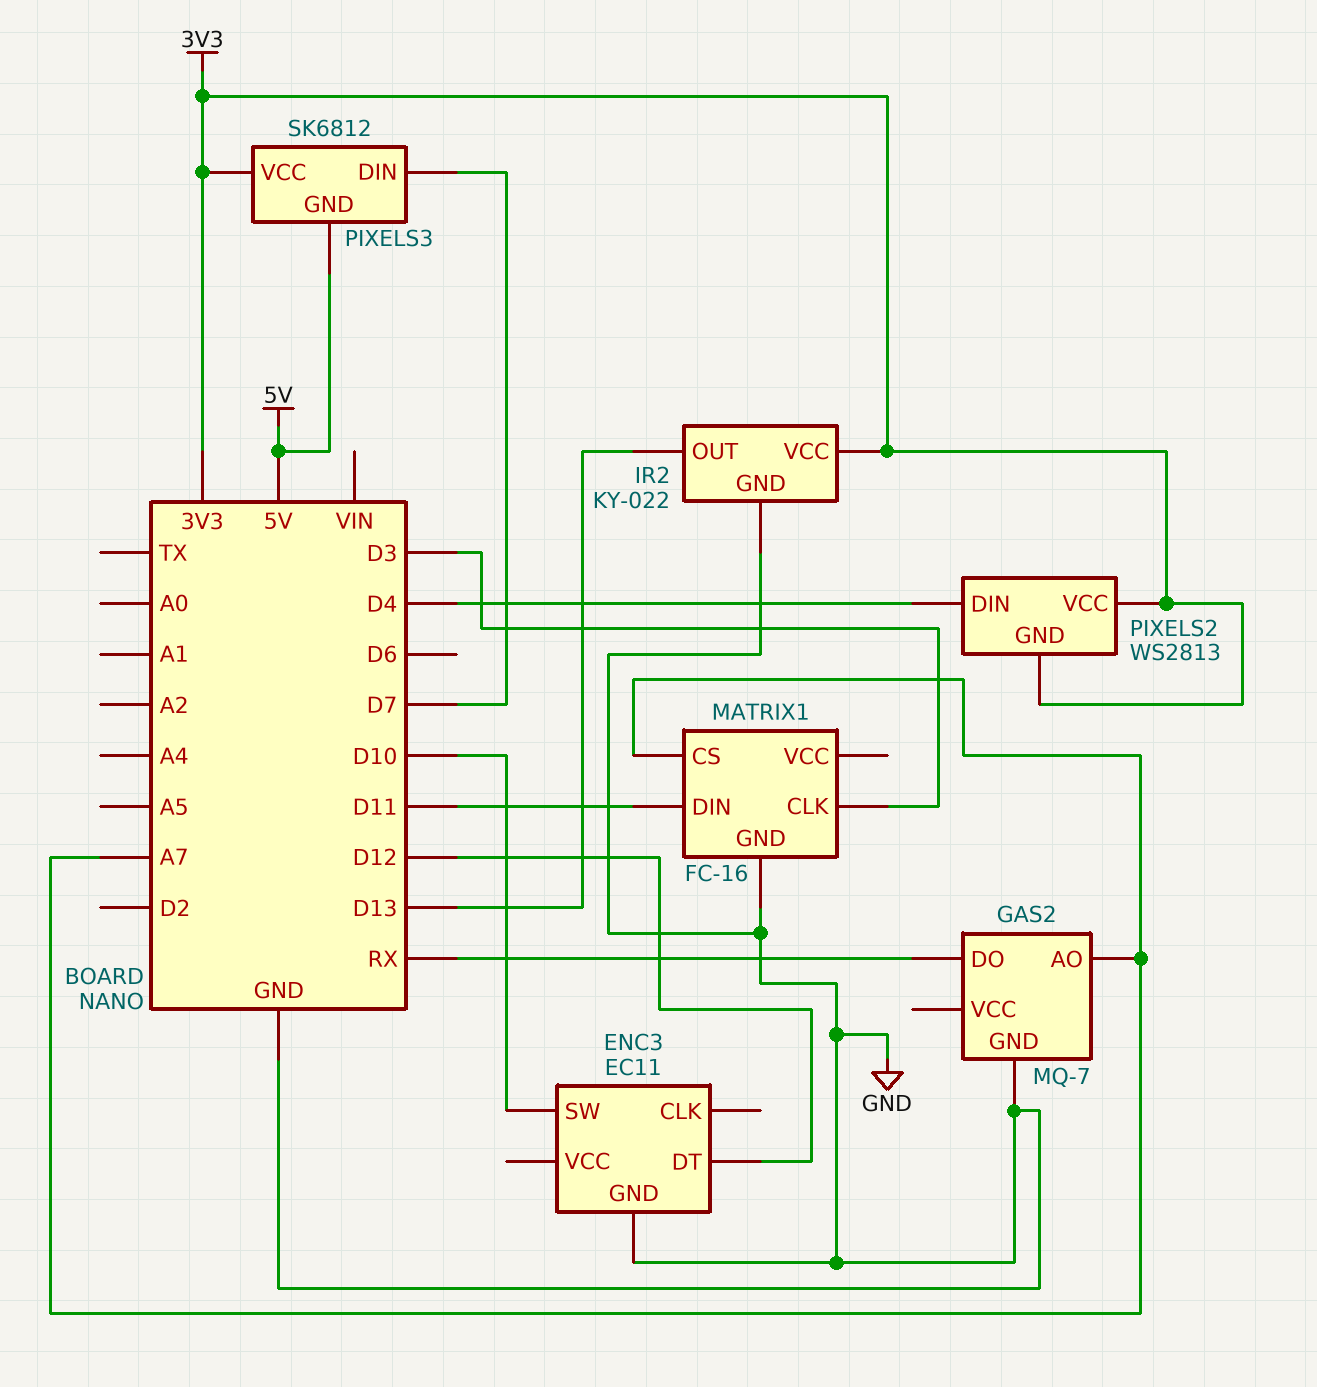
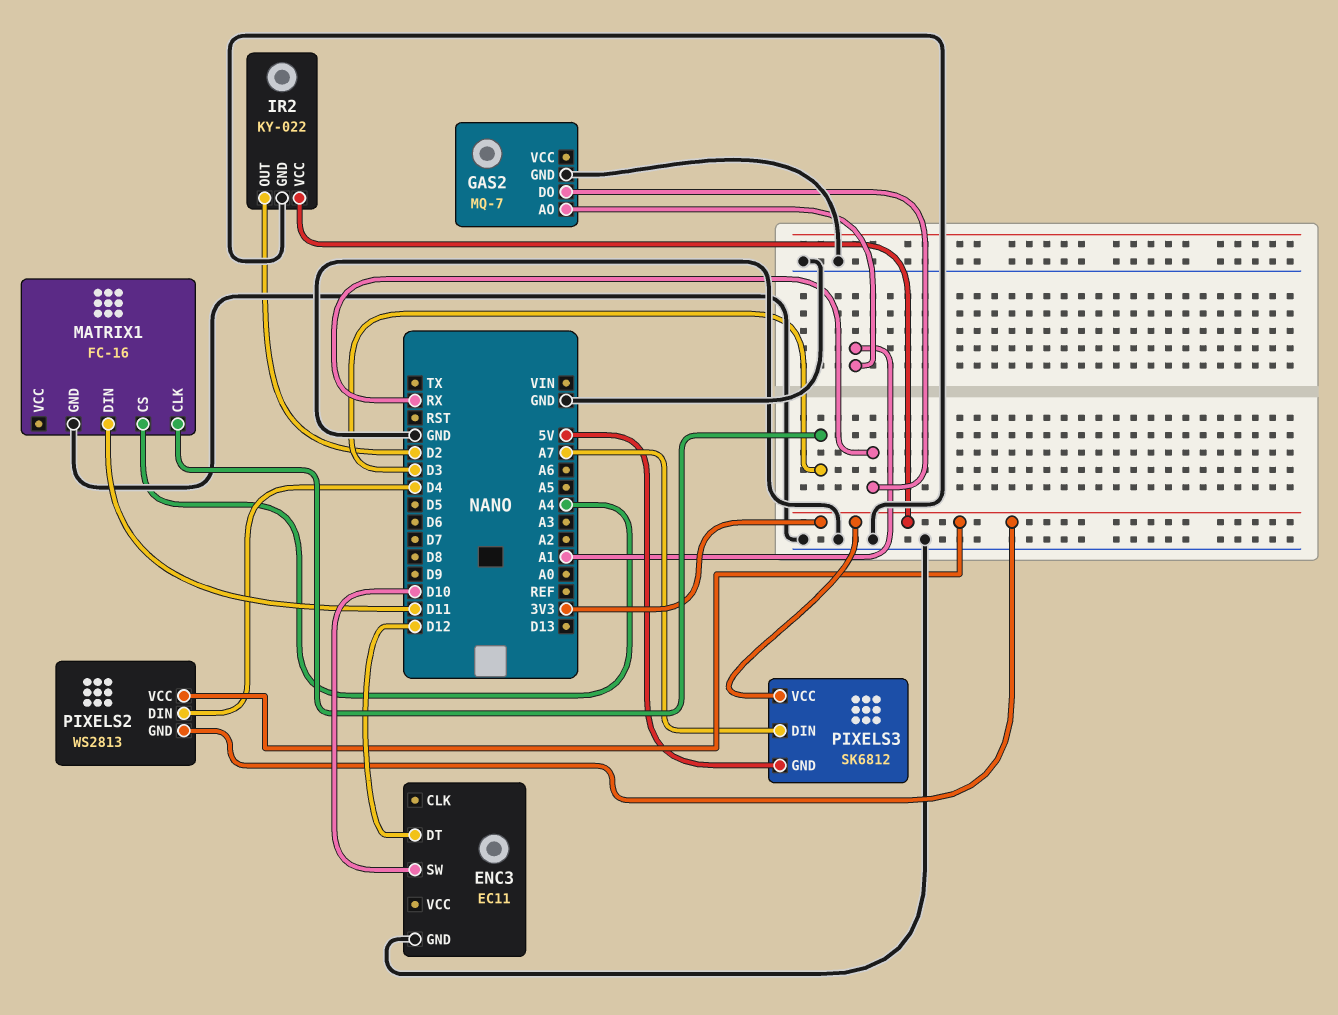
GAS2 pin AO: A7 -> A1
IR2 pin OUT: D13 -> D2
MATRIX1 pin CS: A7 -> A4
PIXELS3 pin DIN: D7 -> A7

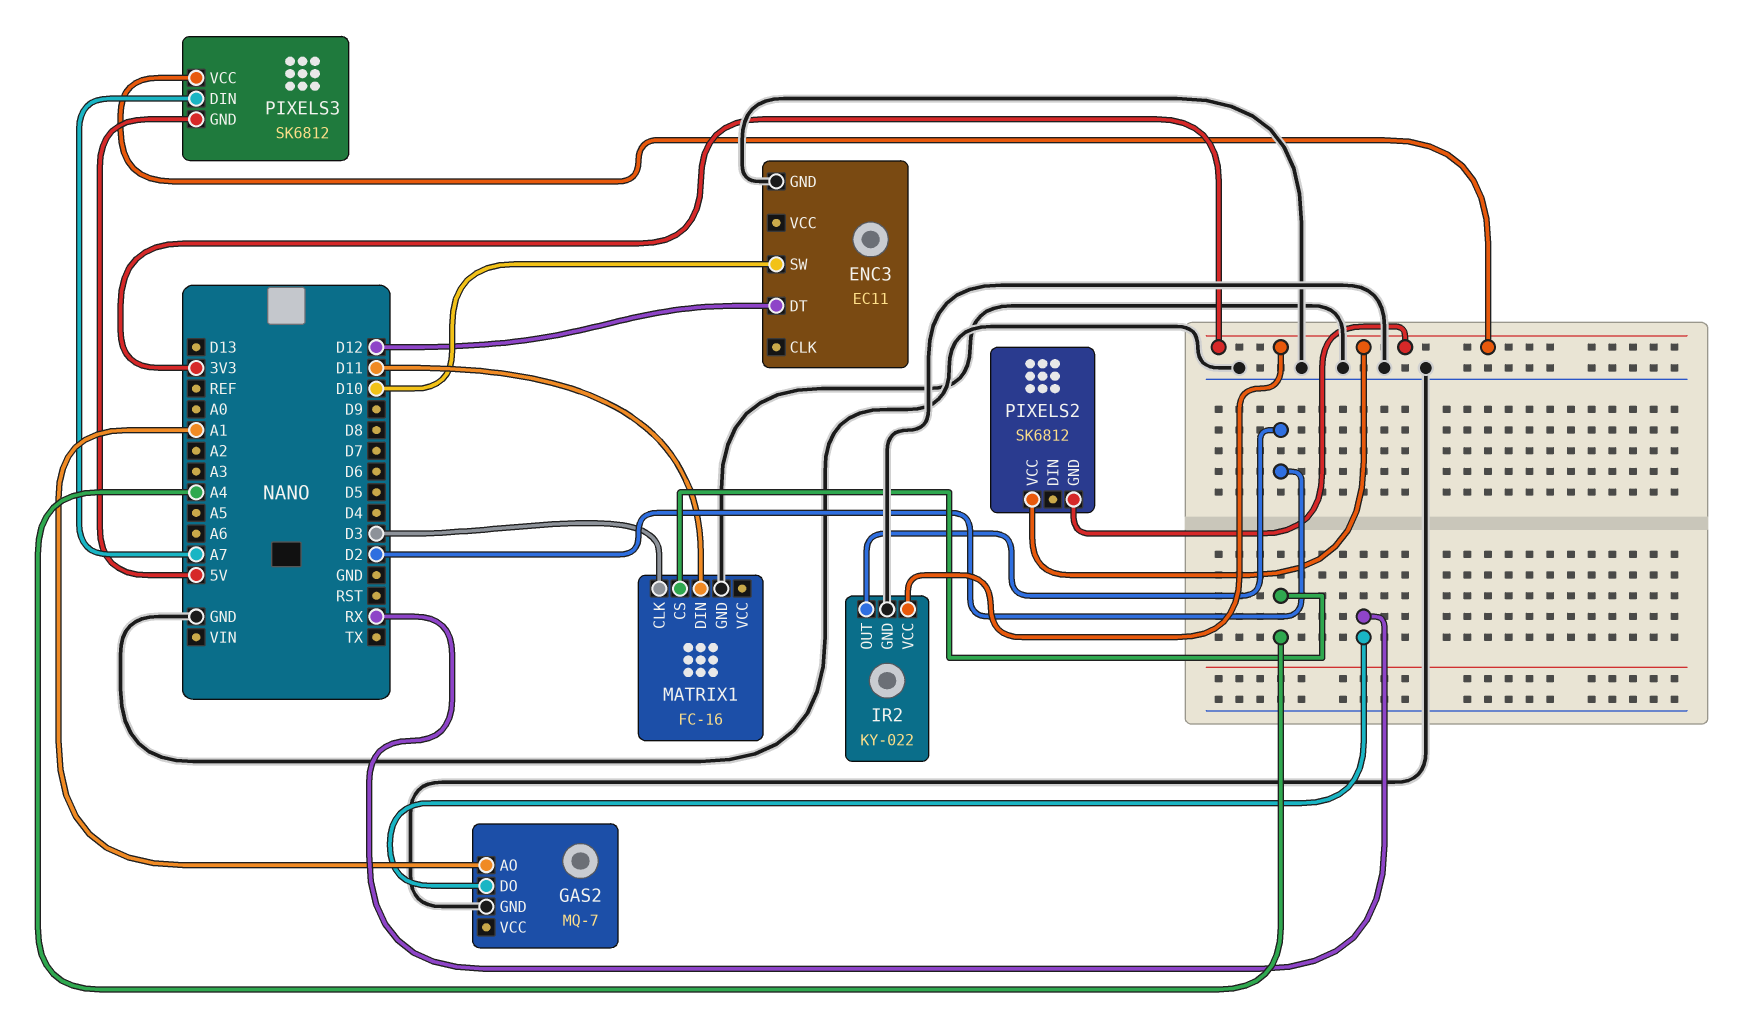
PIXELS2: WS2813 -> SK6812
PIXELS2 pin DIN: D4 -> none

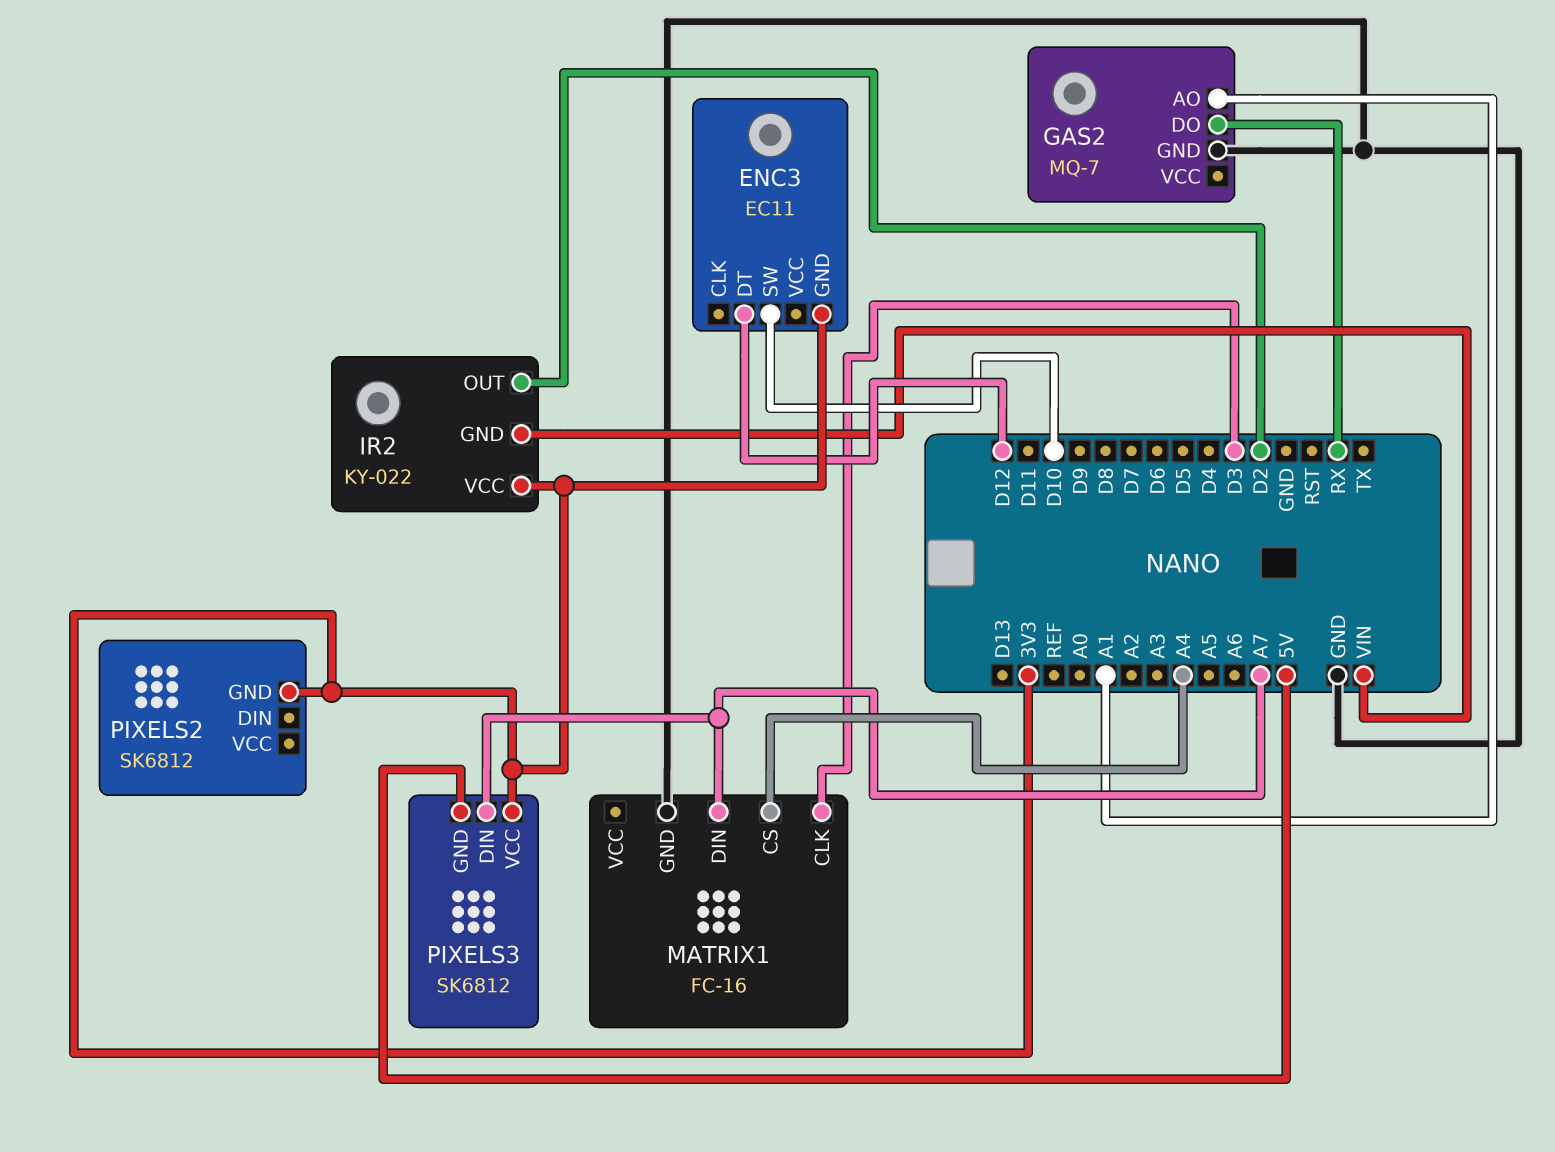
ENC3 pin GND: GND -> 3V3
IR2 pin GND: GND -> VIN
MATRIX1 pin DIN: D11 -> A7
PIXELS2 pin VCC: 3V3 -> none

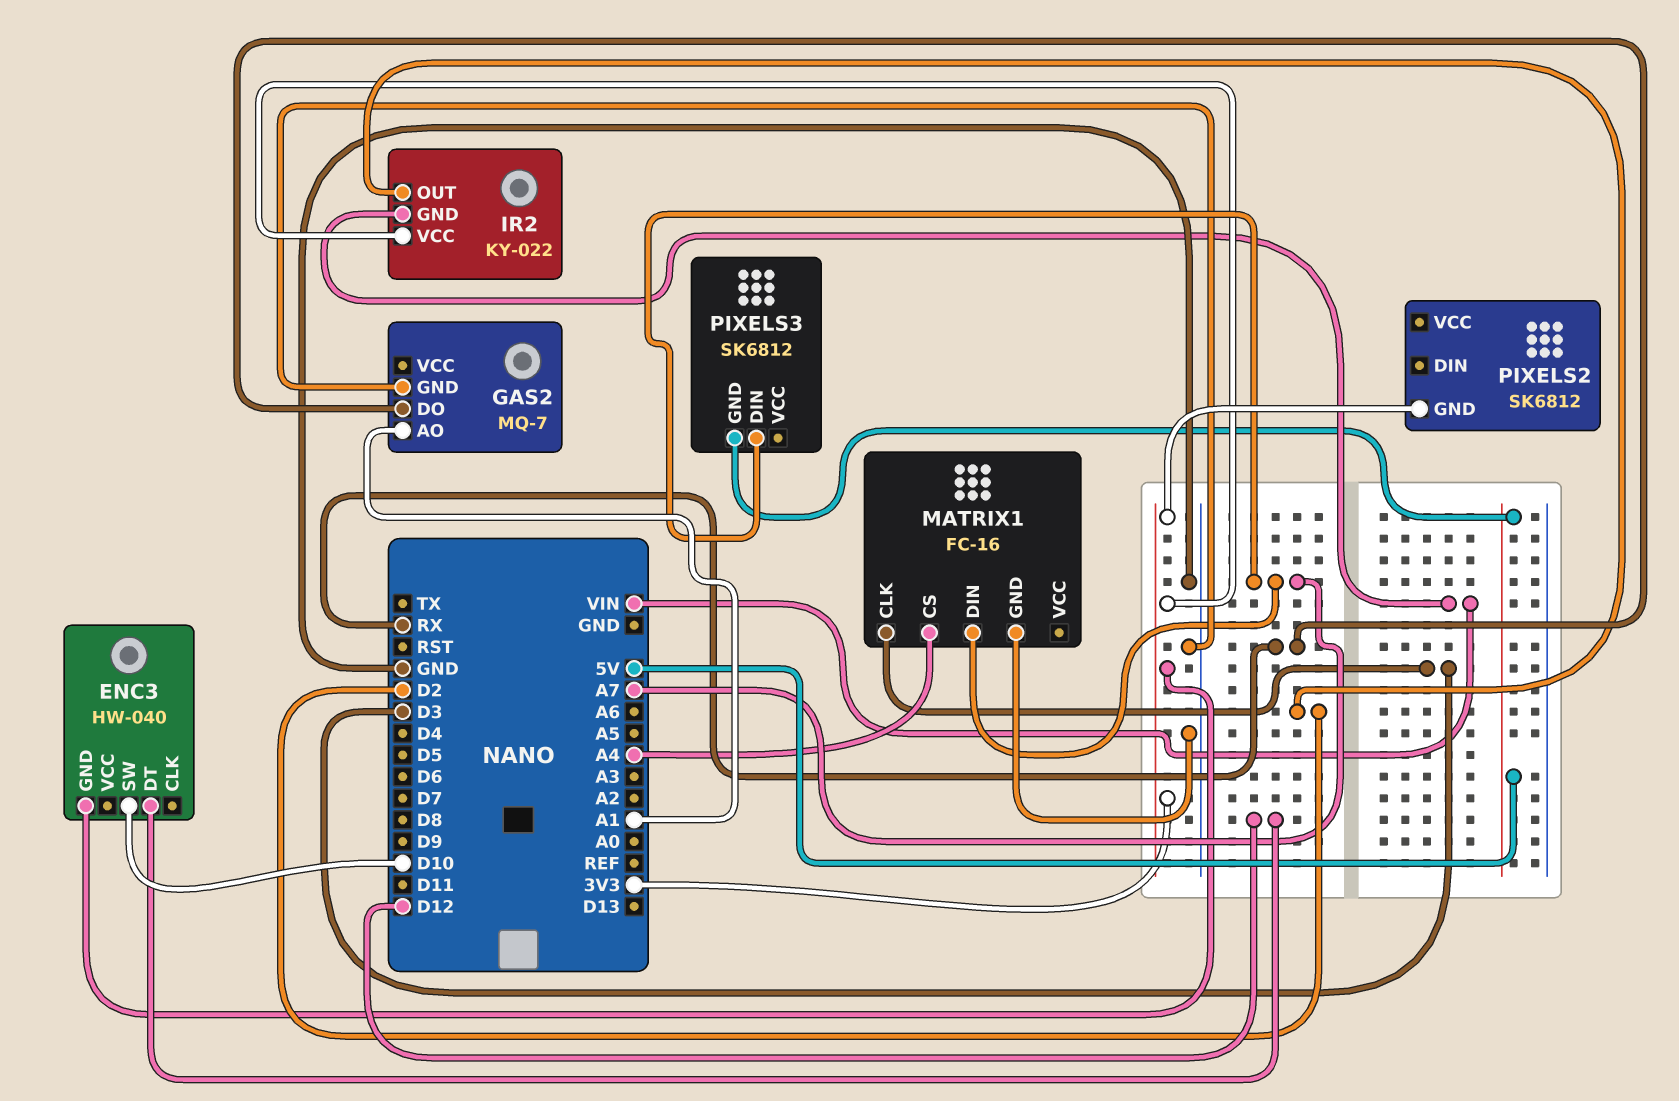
ENC3: EC11 -> HW-040
PIXELS3 pin VCC: 3V3 -> none

